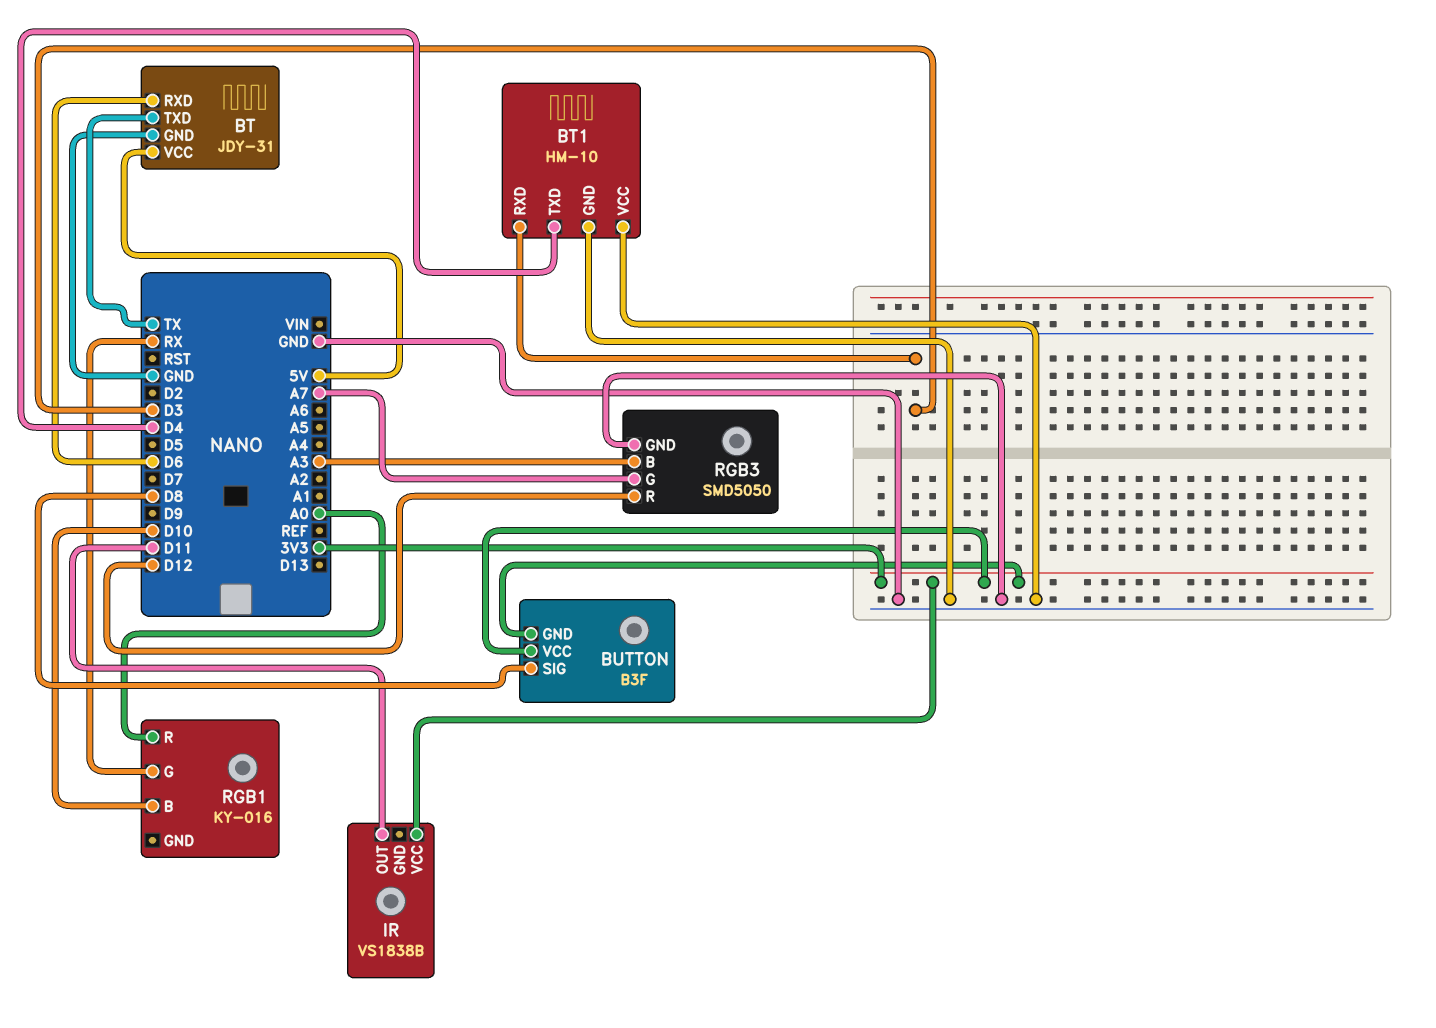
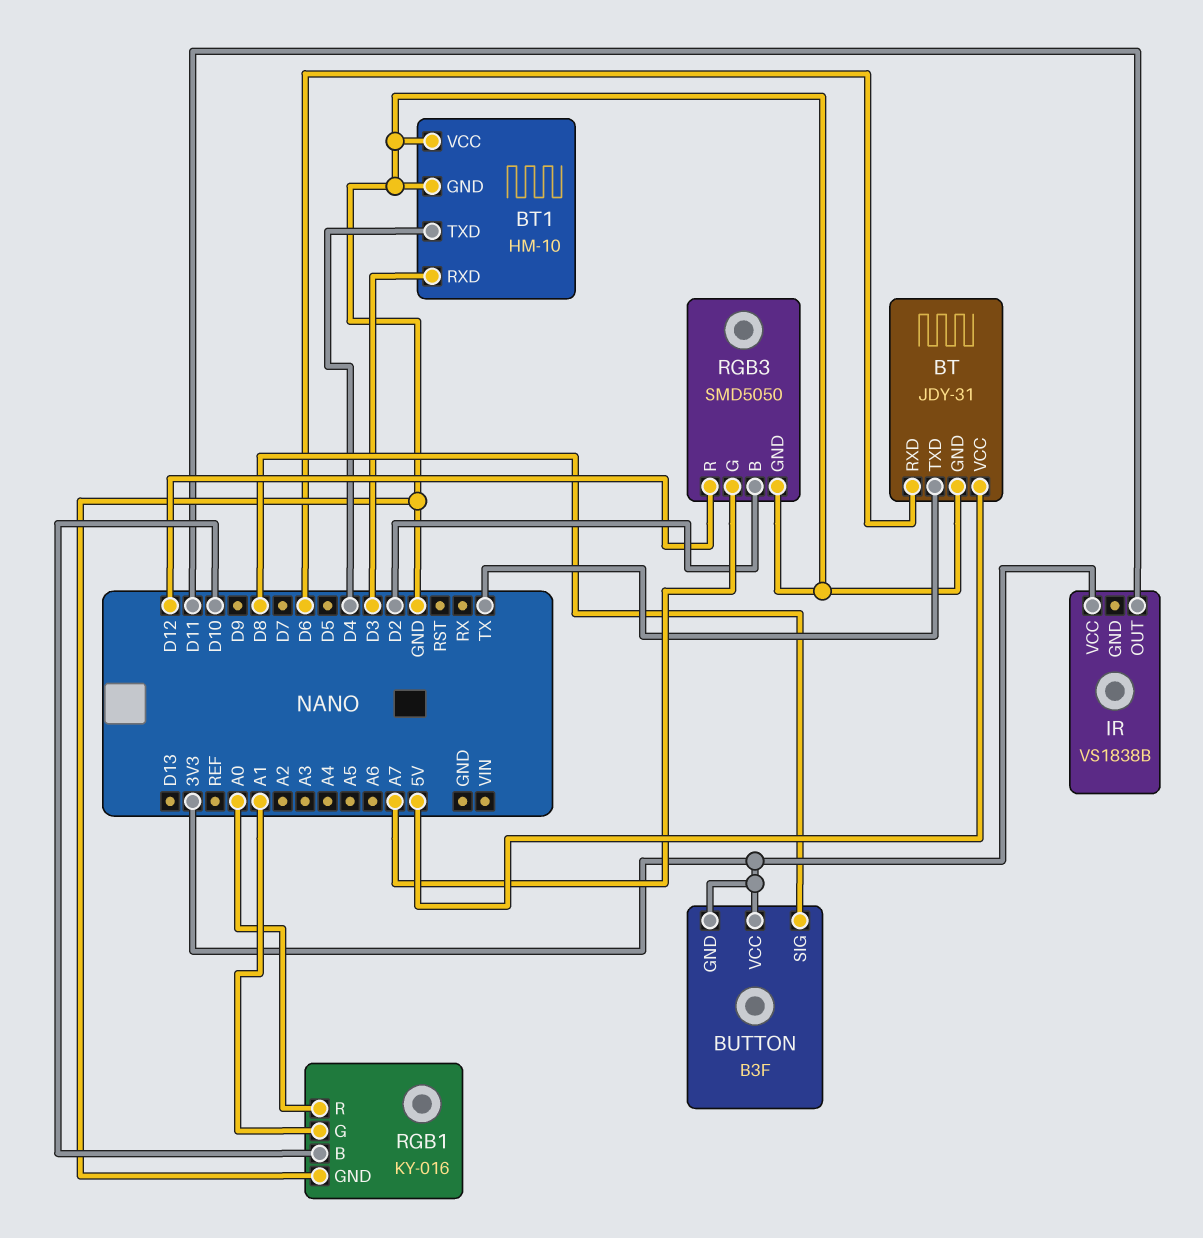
RGB1 pin G: RX -> A1
RGB1 pin GND: none -> GND
RGB3 pin B: A3 -> D2

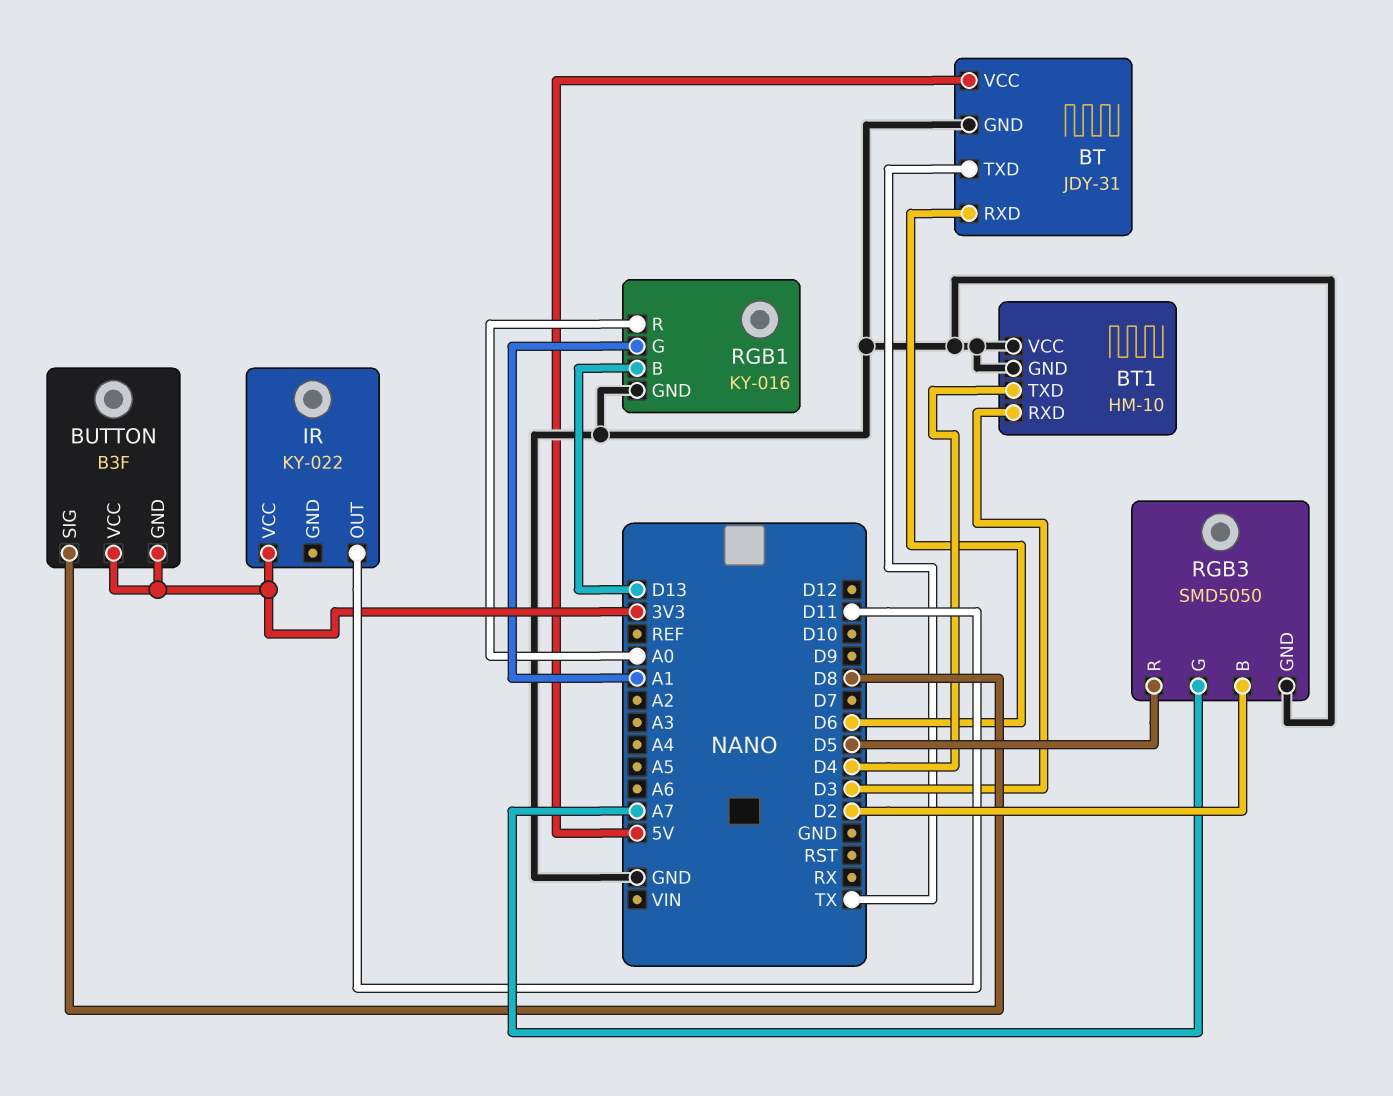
IR: VS1838B -> KY-022
RGB1 pin B: D10 -> D13
RGB3 pin R: D12 -> D5

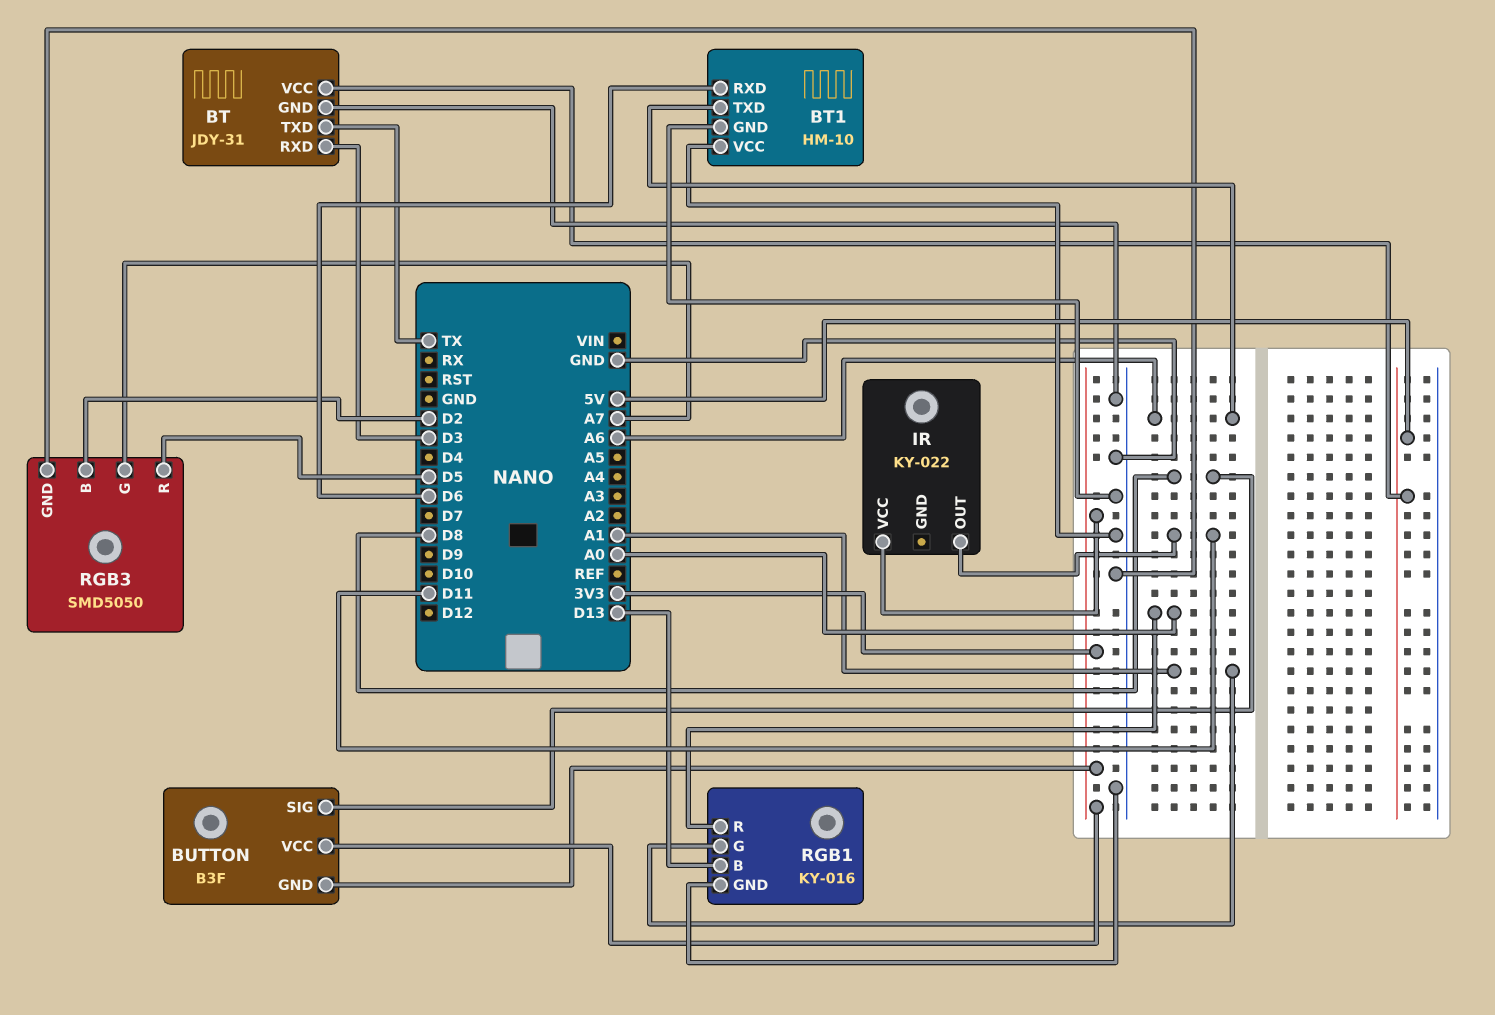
BT pin RXD: D6 -> D3
BT1 pin RXD: D3 -> D6
BT1 pin TXD: D4 -> A6

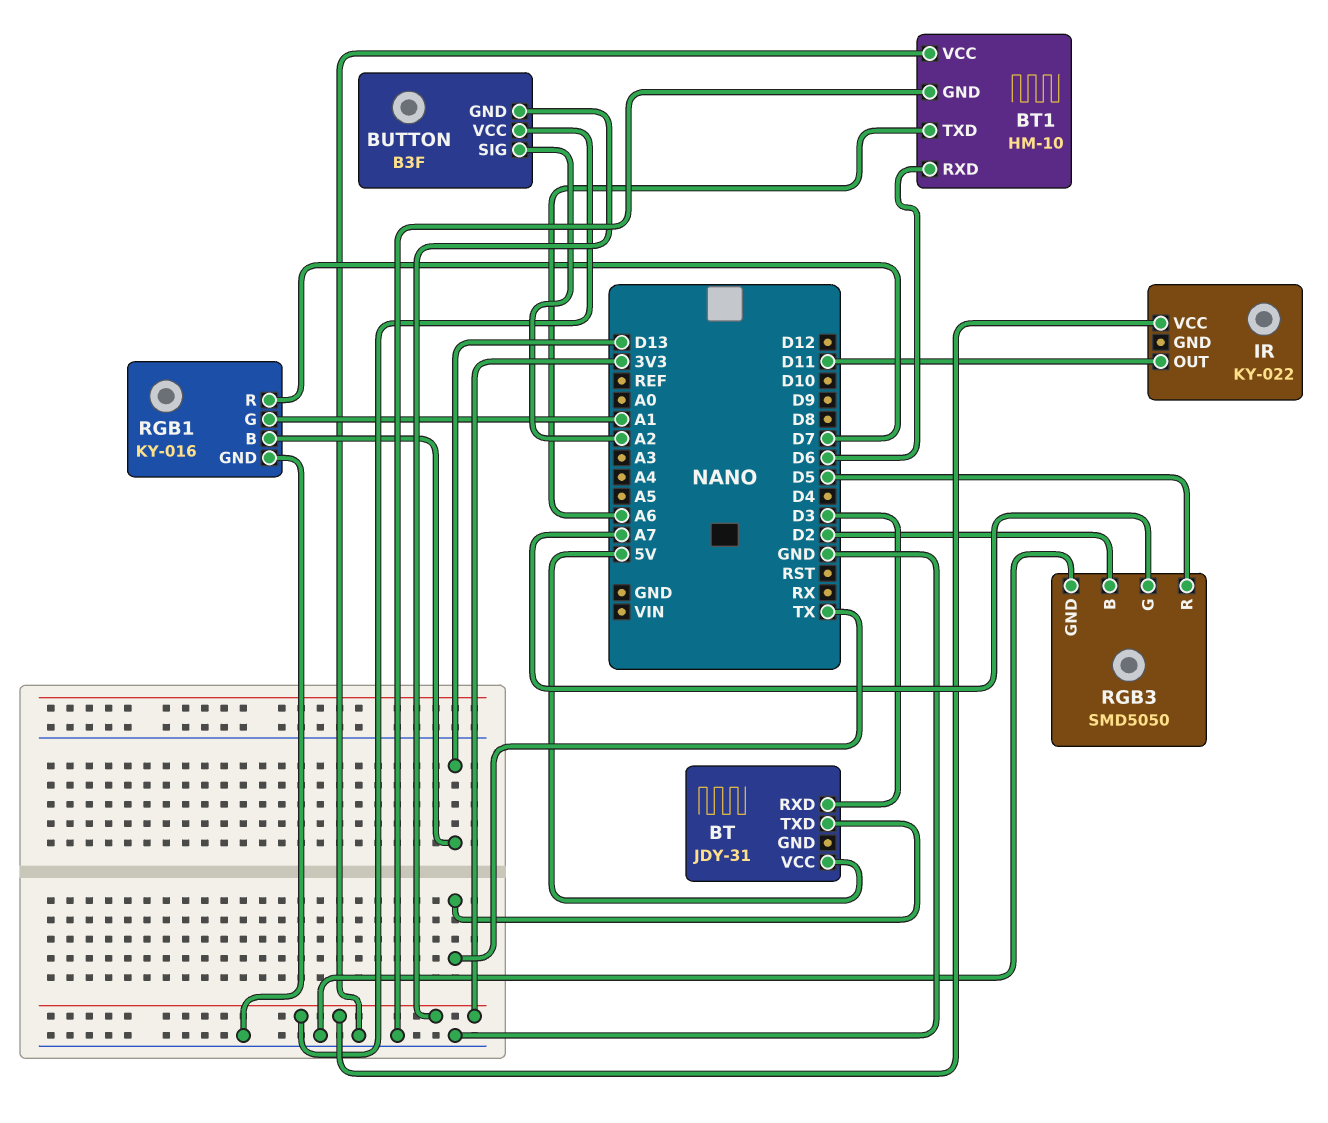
BT pin GND: GND -> none
BUTTON pin SIG: D8 -> A2
RGB1 pin R: A0 -> D7

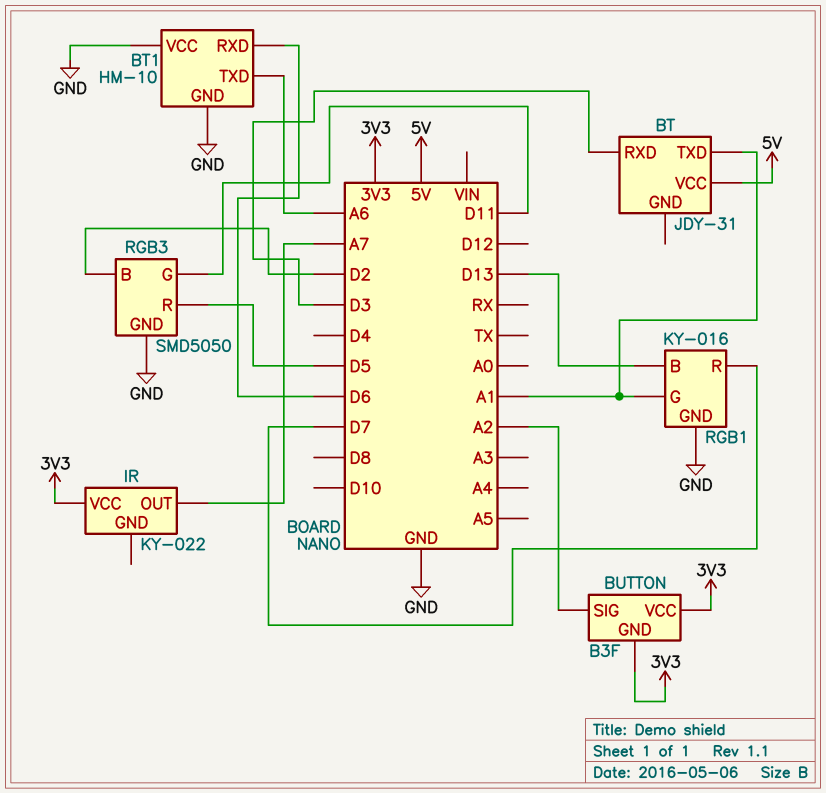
BT pin TXD: TX -> A1
IR pin OUT: D11 -> A7
RGB3 pin G: A7 -> D11

